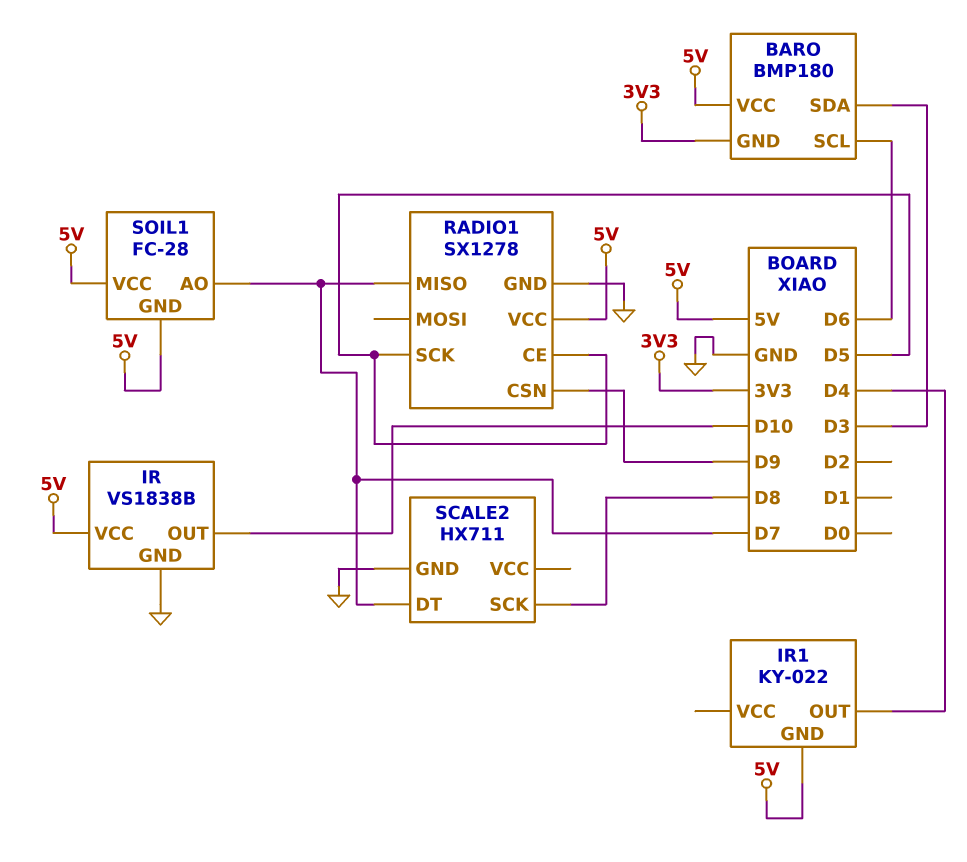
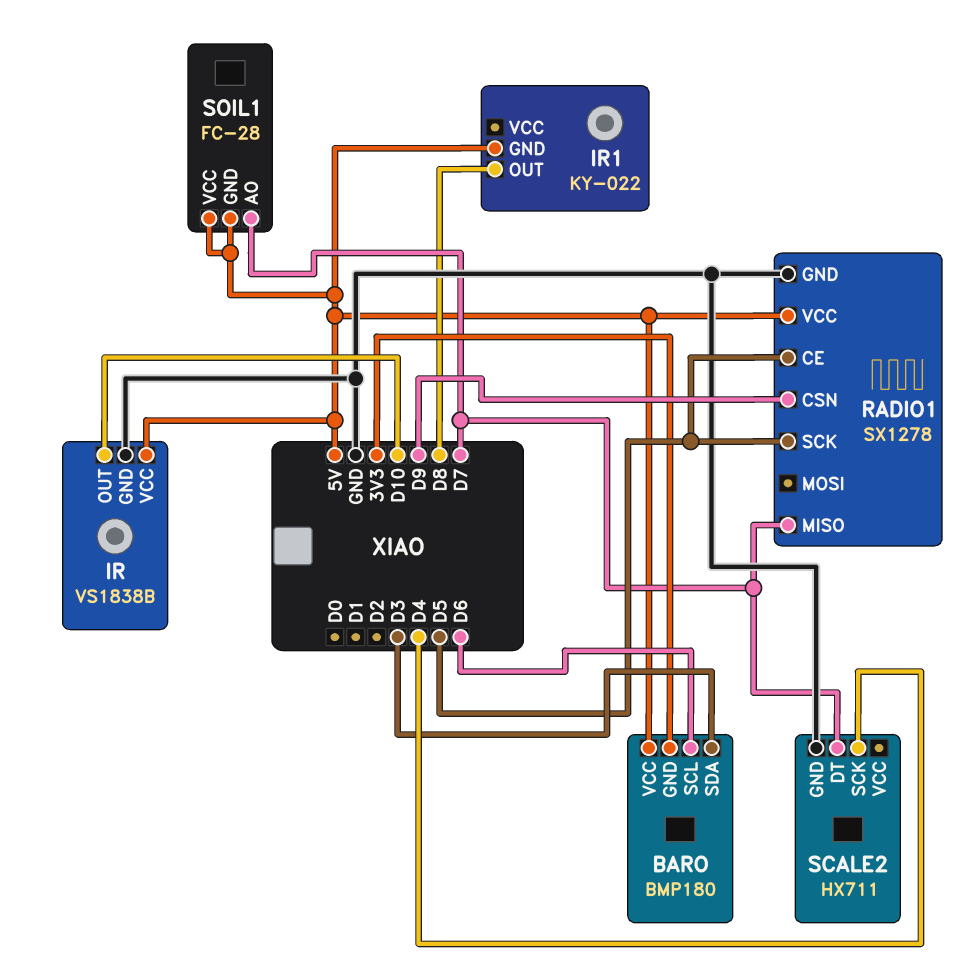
IR1 pin OUT: D4 -> D8
SCALE2 pin SCK: D8 -> D4

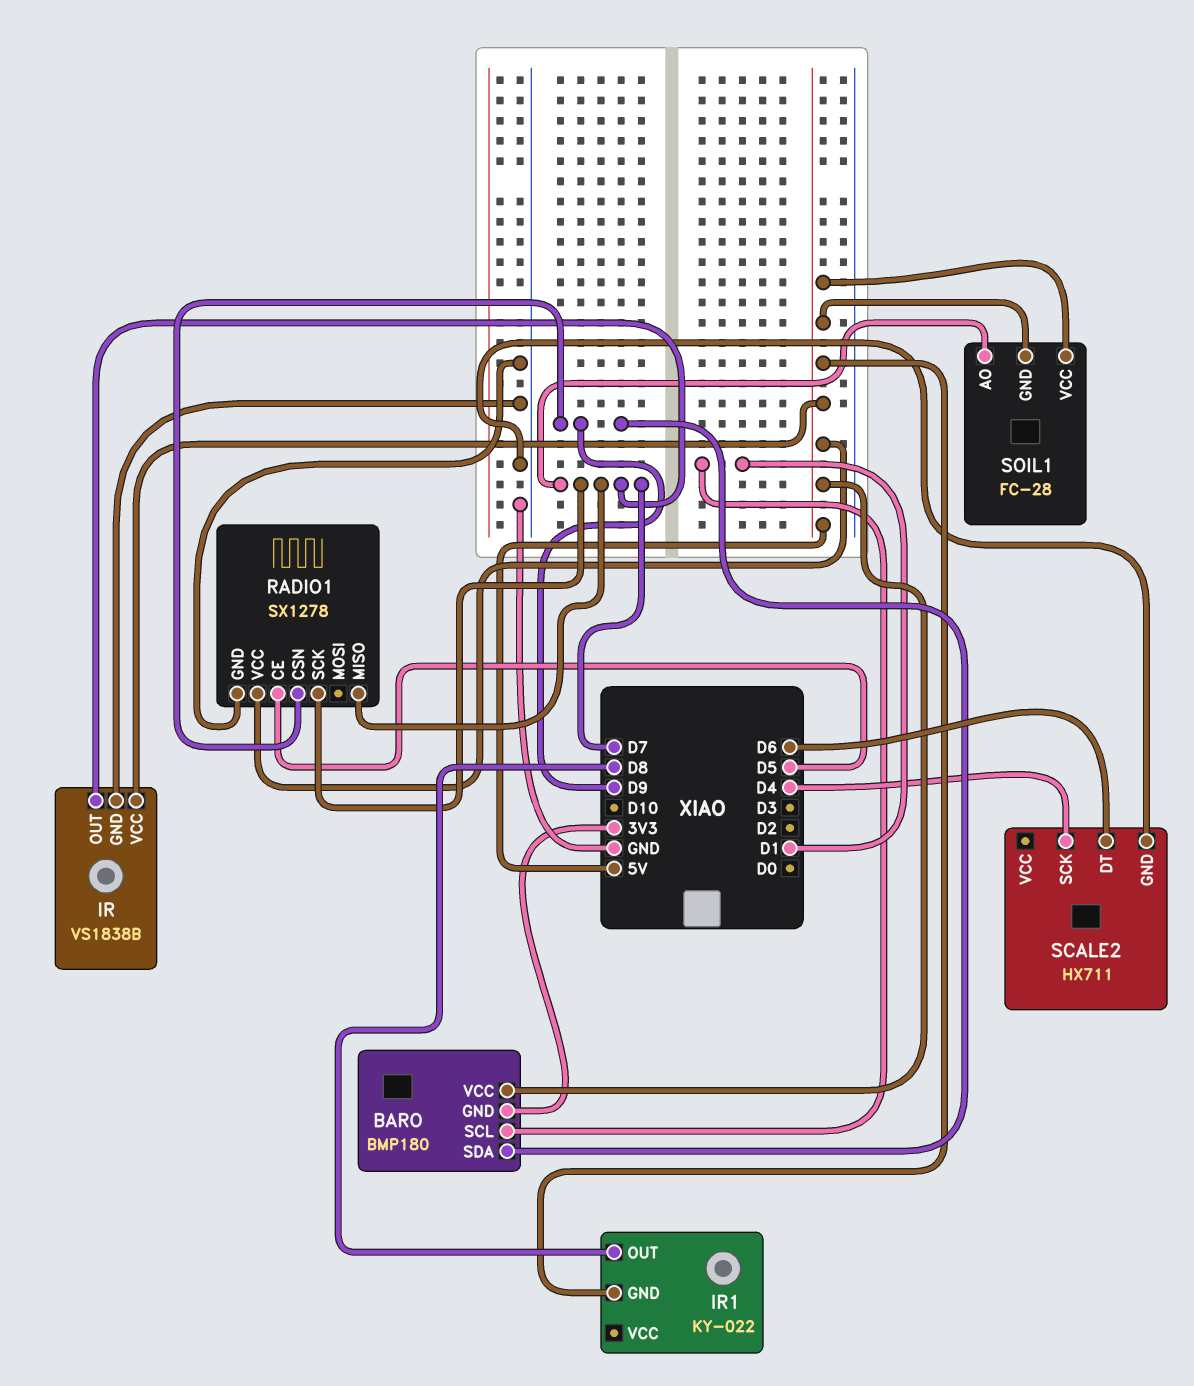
BARO pin SCL: D6 -> D1
BARO pin SDA: D3 -> D9
IR pin OUT: D10 -> D7
RADIO1 pin SCK: D5 -> D7
SCALE2 pin DT: D7 -> D6

